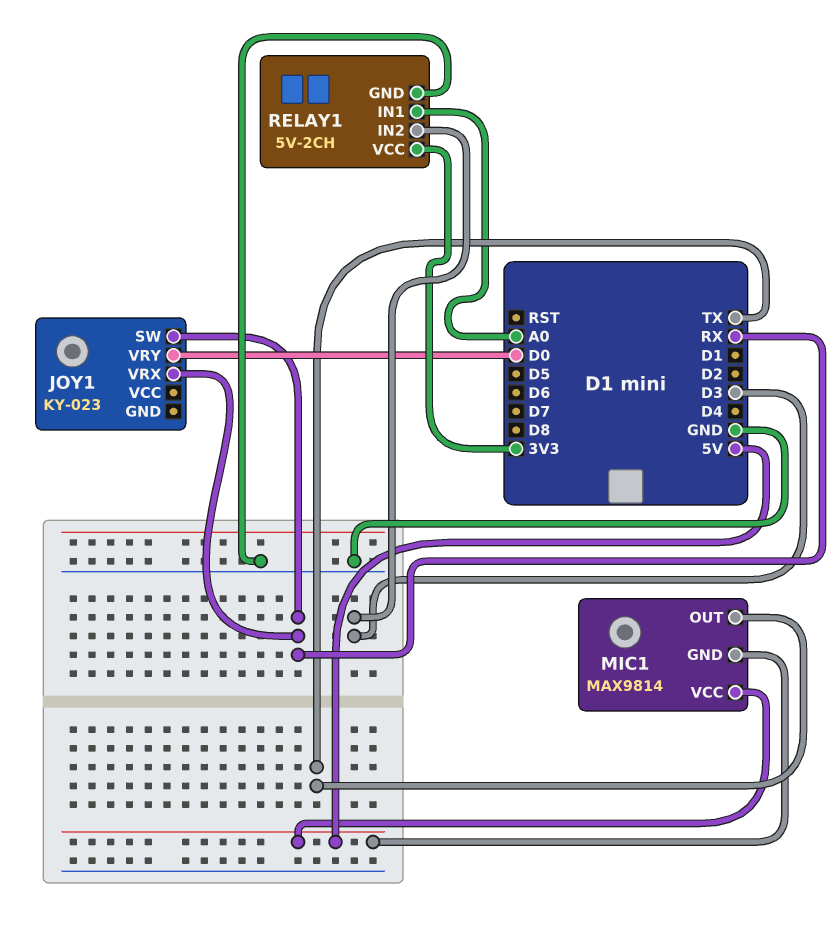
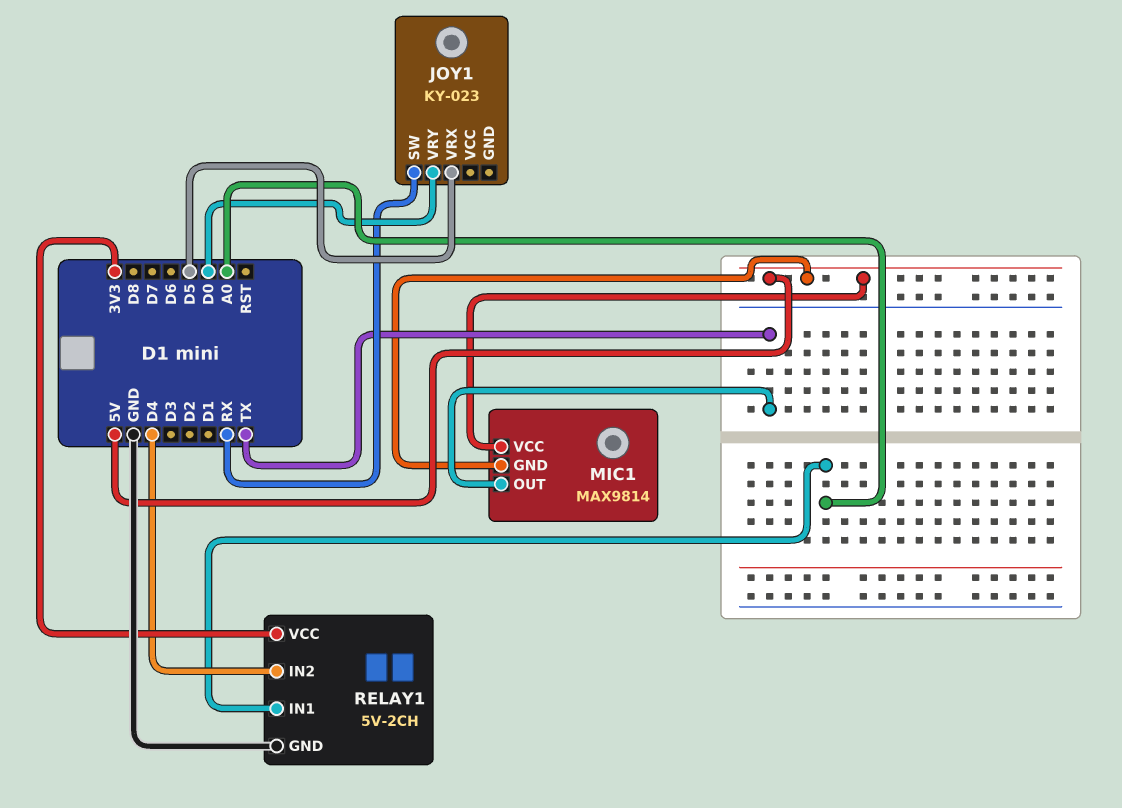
JOY1 pin VRX: RX -> D5
RELAY1 pin IN2: D3 -> D4

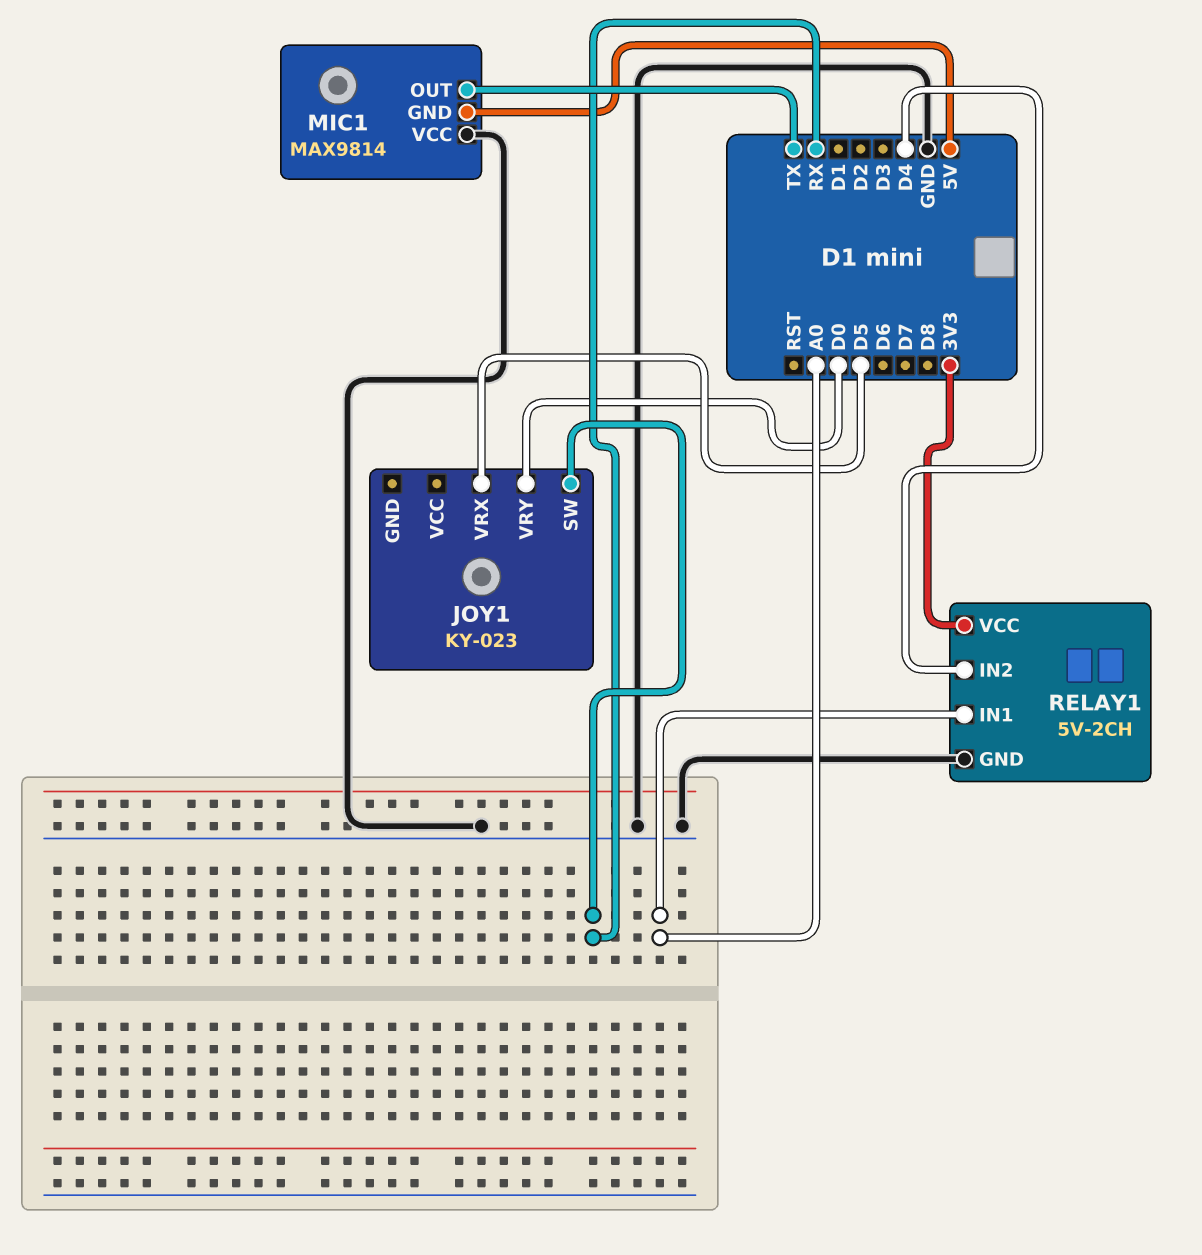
MIC1 pin VCC: 5V -> GND

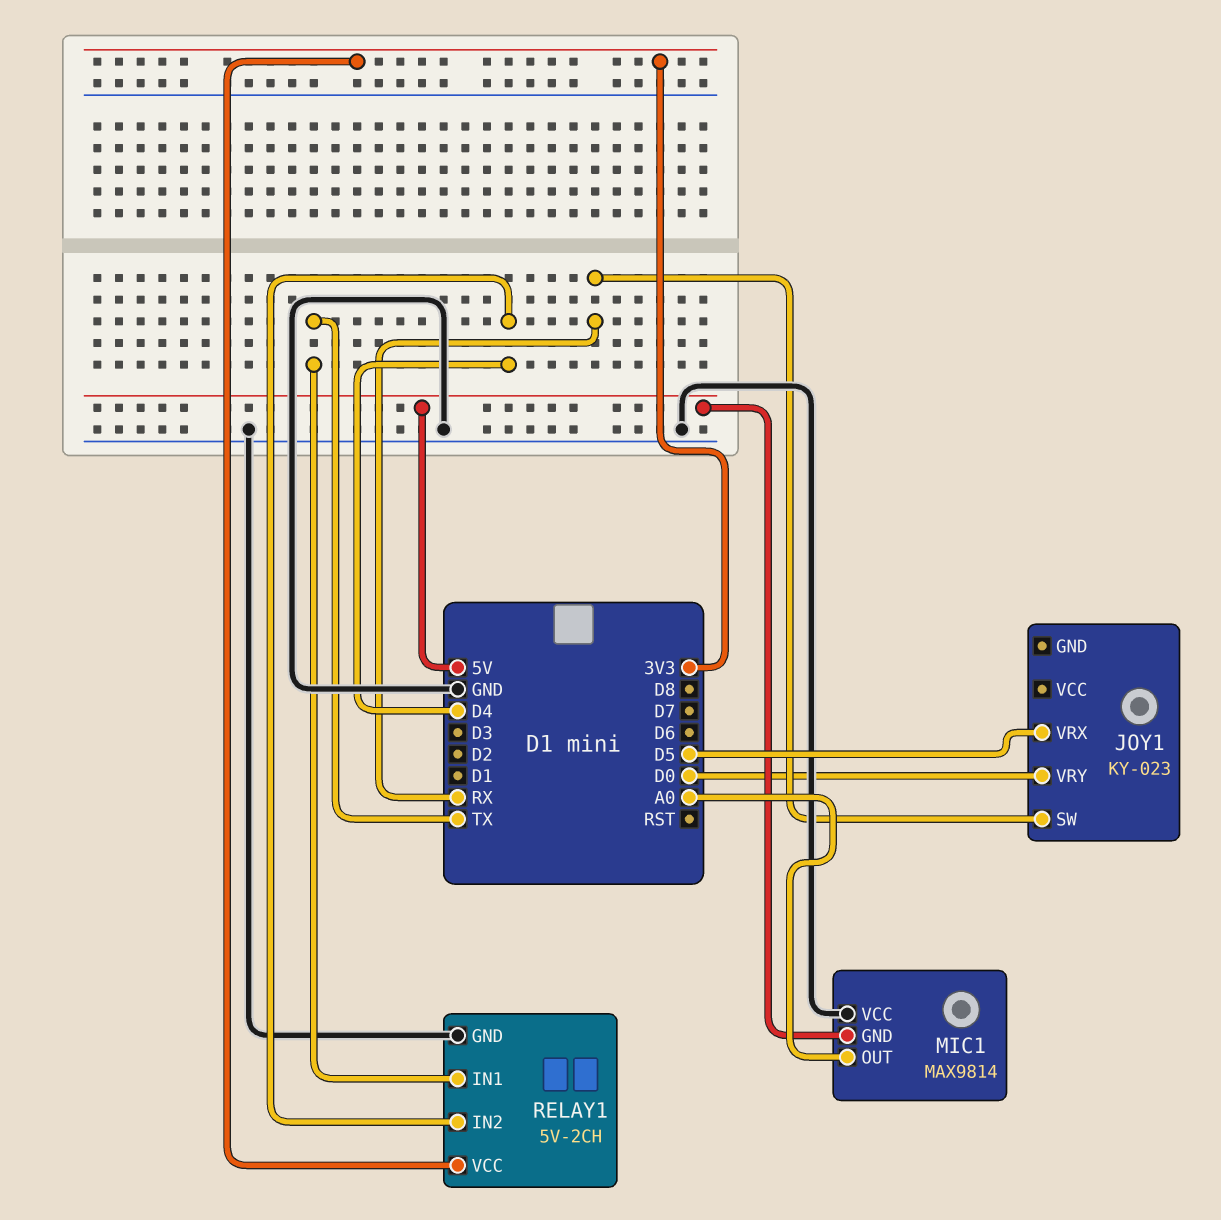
MIC1 pin OUT: TX -> A0
RELAY1 pin IN1: A0 -> TX

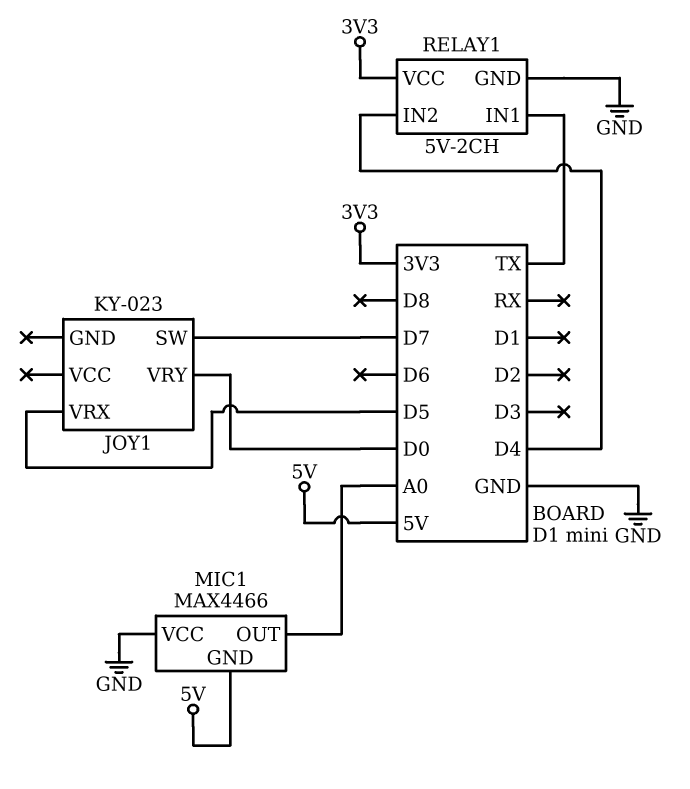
JOY1 pin SW: RX -> D7
MIC1: MAX9814 -> MAX4466

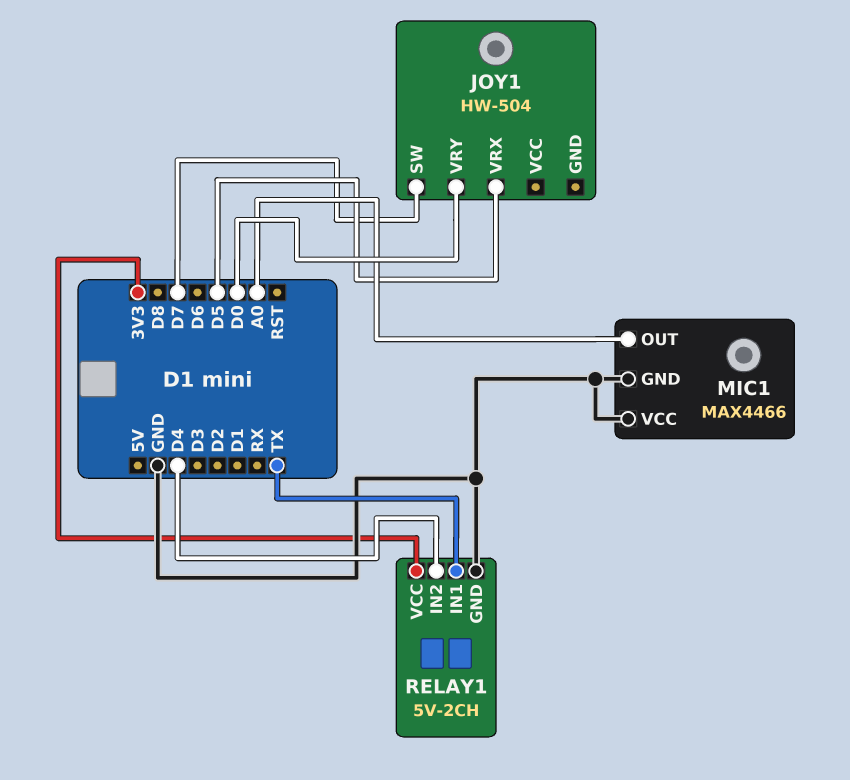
JOY1: KY-023 -> HW-504
MIC1 pin GND: 5V -> GND

